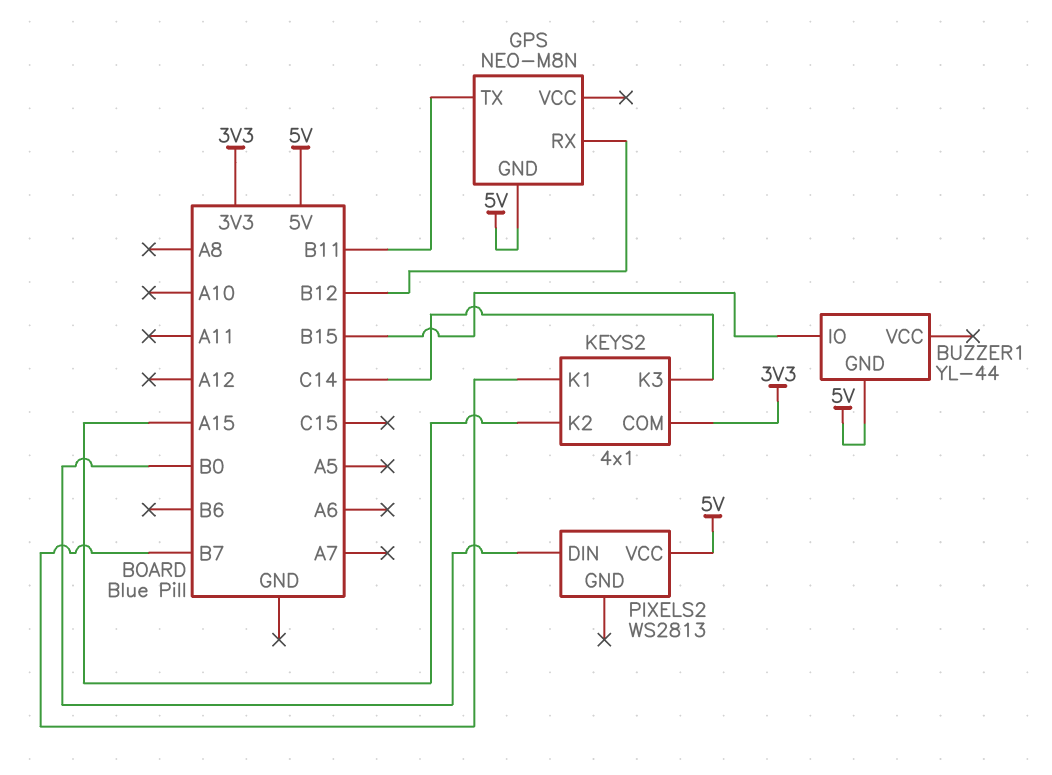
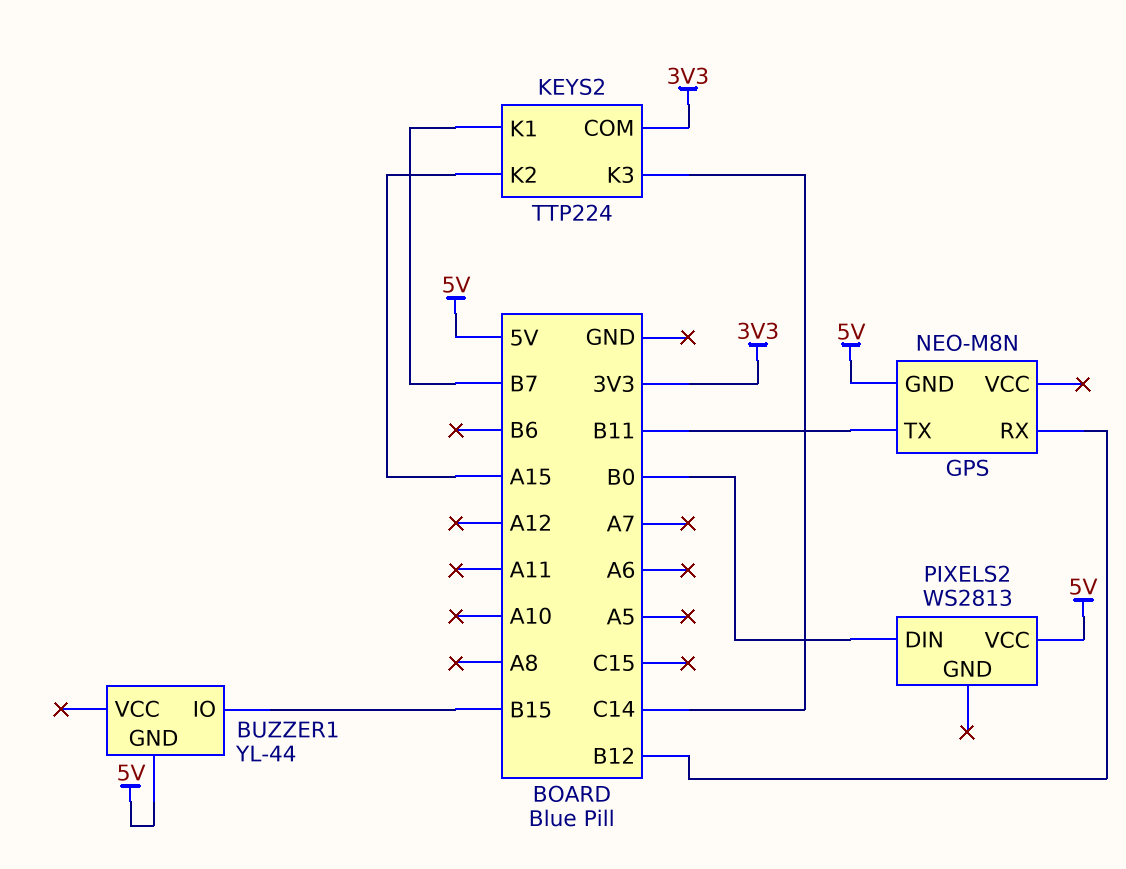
KEYS2: 4x1 -> TTP224

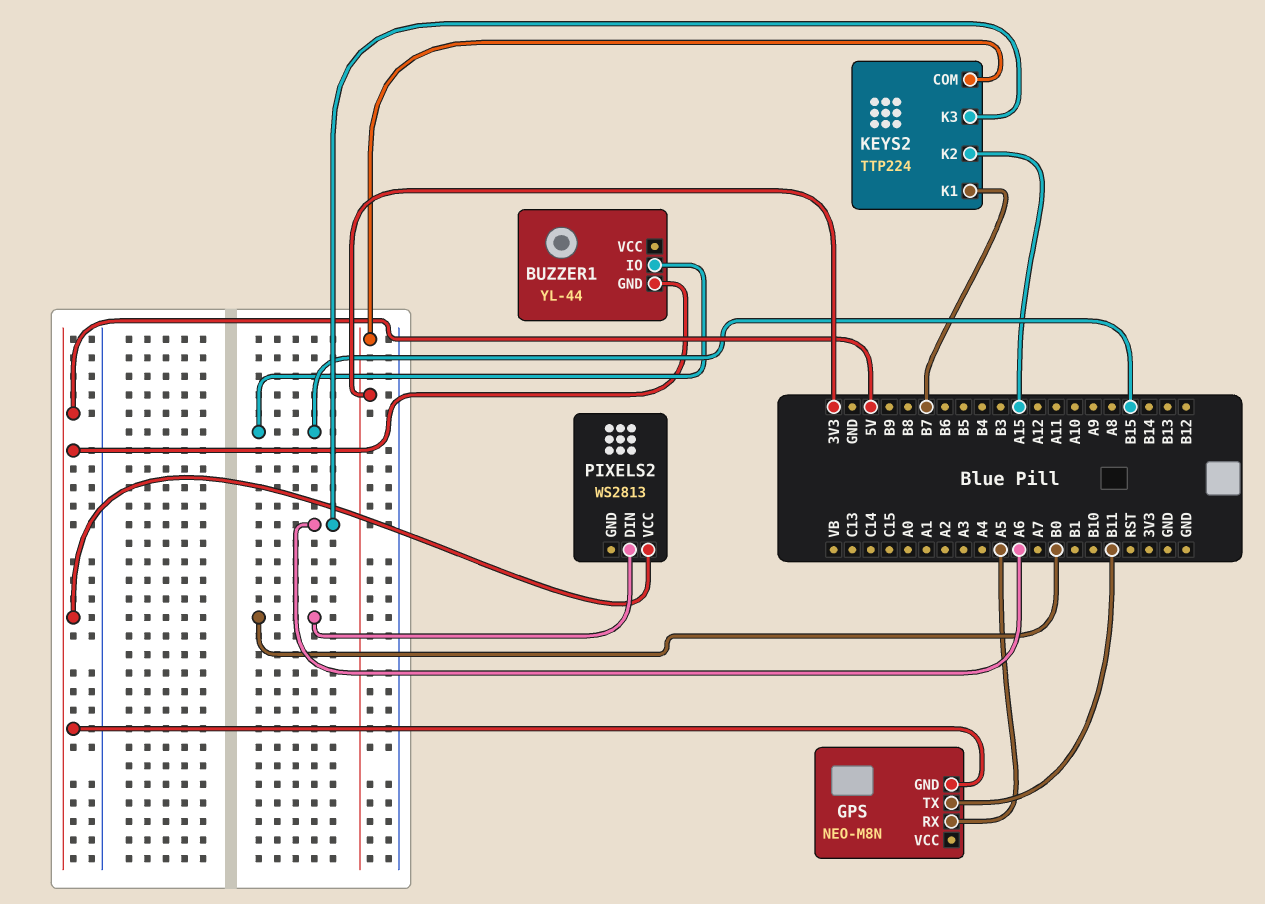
GPS pin RX: B12 -> A5
KEYS2 pin K3: C14 -> A6

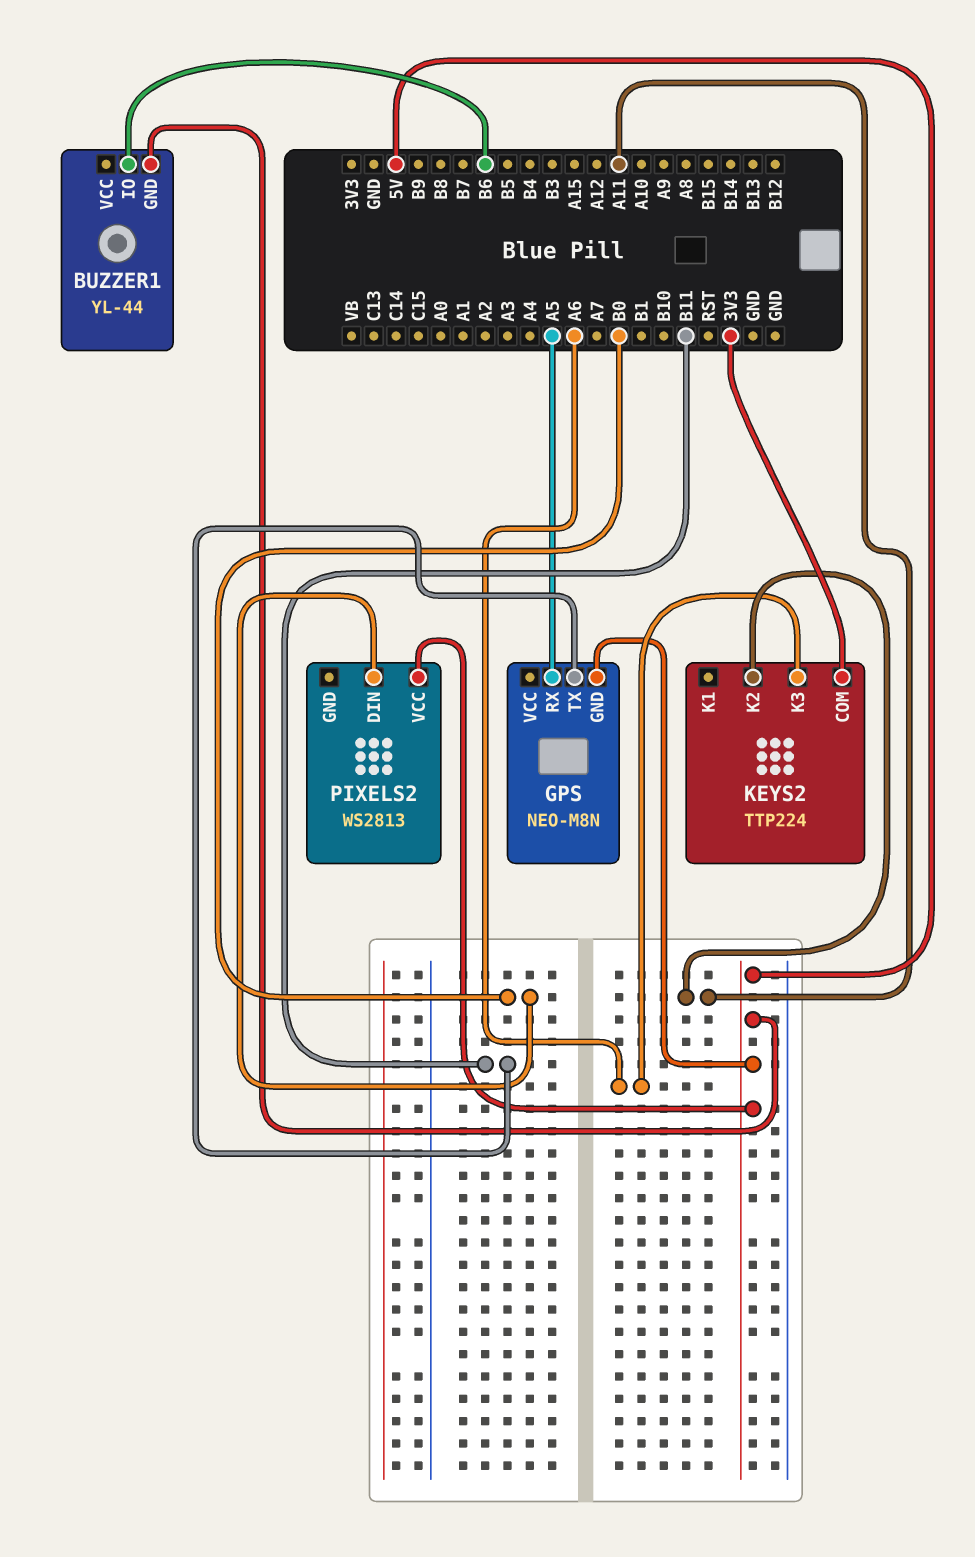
BUZZER1 pin IO: B15 -> B6
KEYS2 pin K1: B7 -> none
KEYS2 pin K2: A15 -> A11

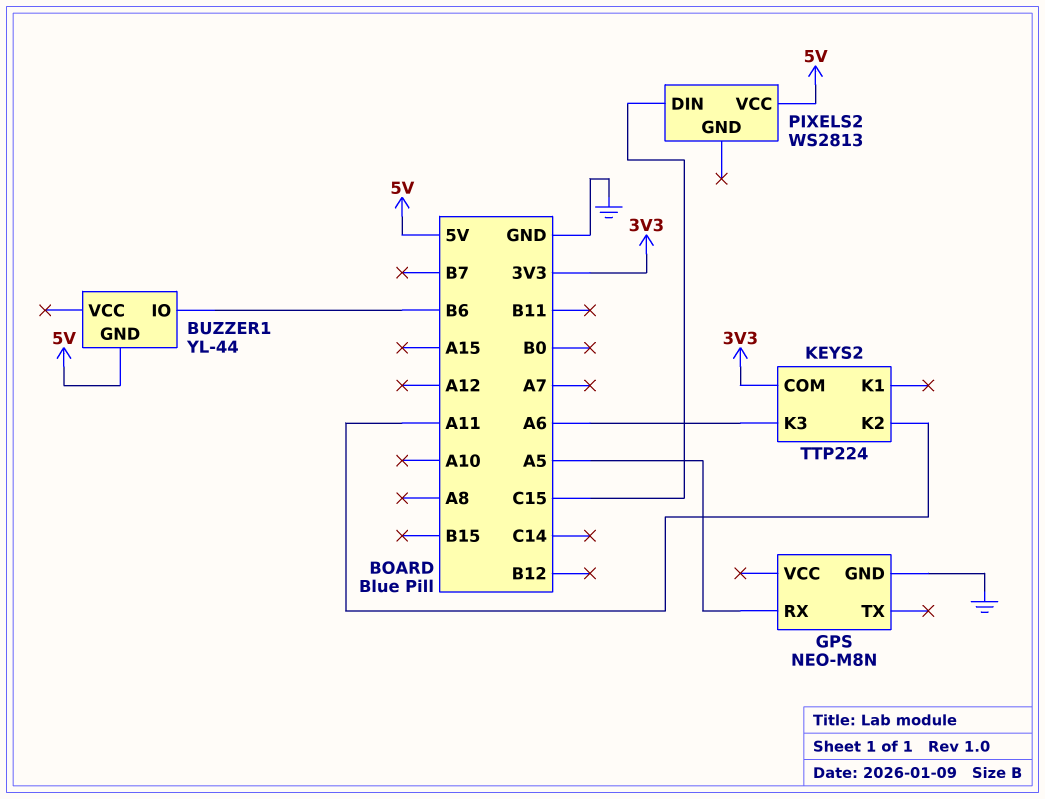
GPS pin GND: 5V -> GND
GPS pin TX: B11 -> none
PIXELS2 pin DIN: B0 -> C15

